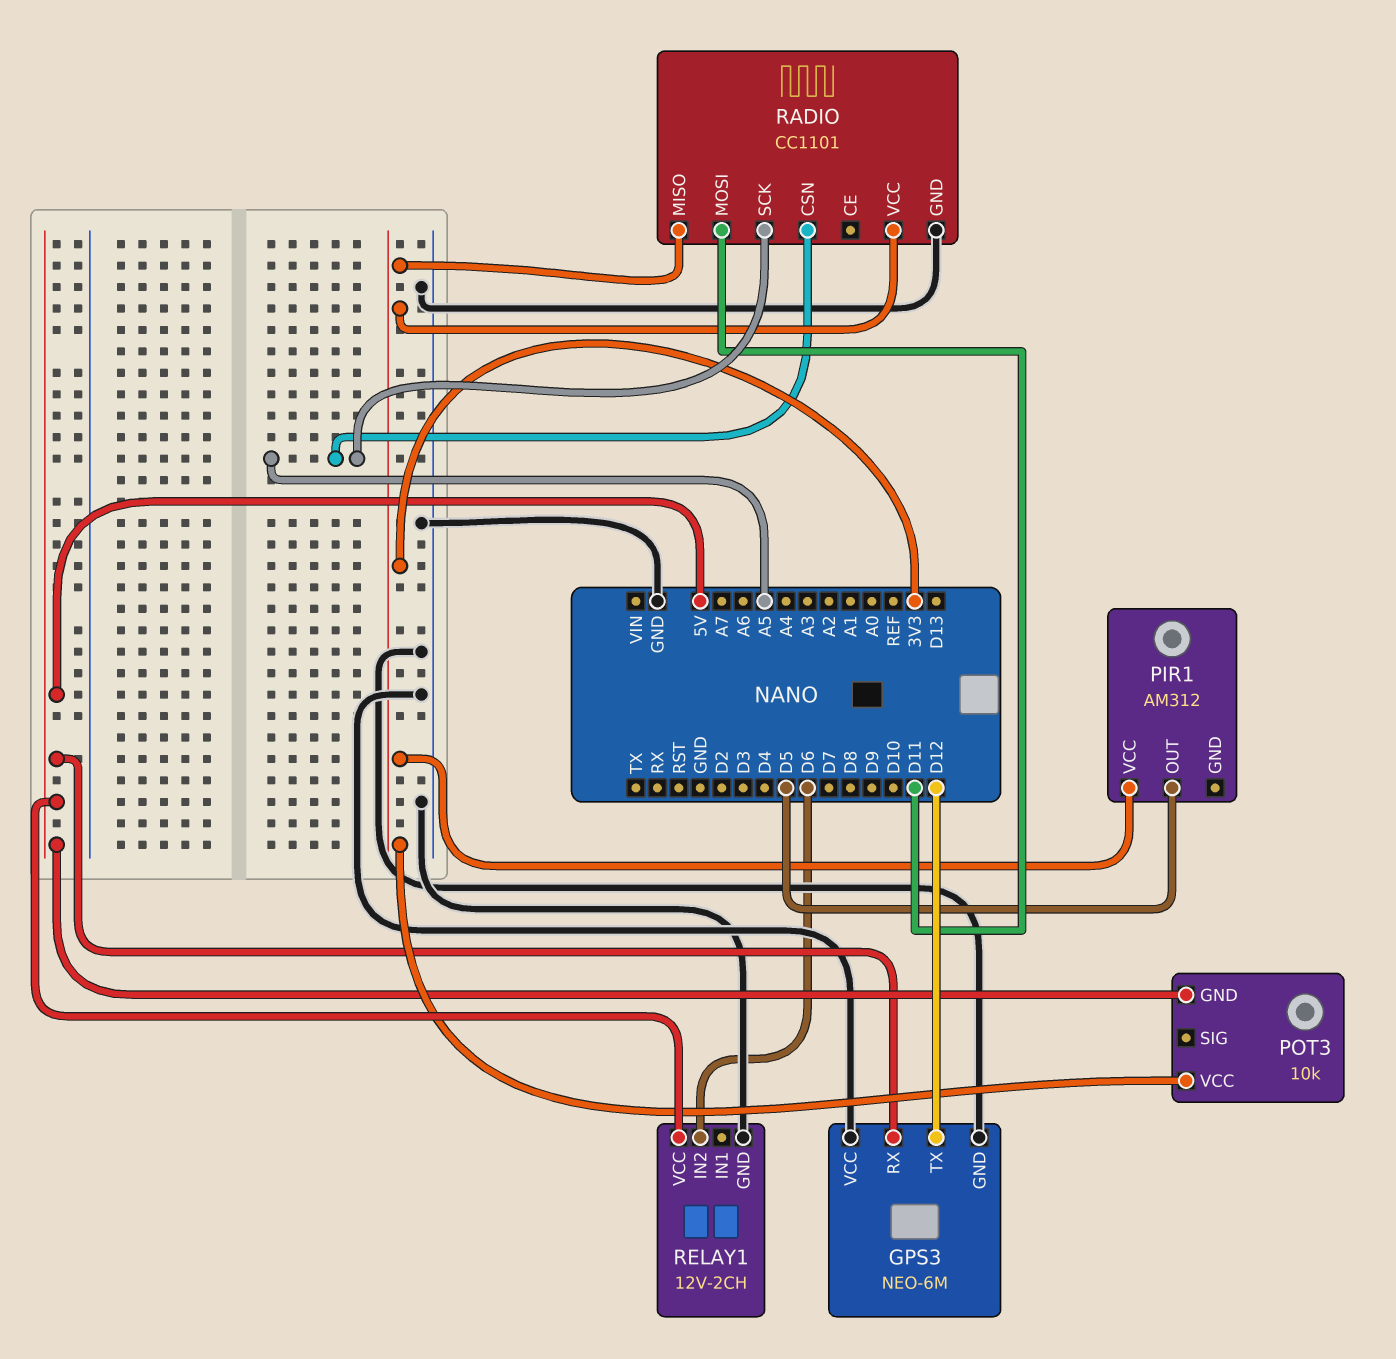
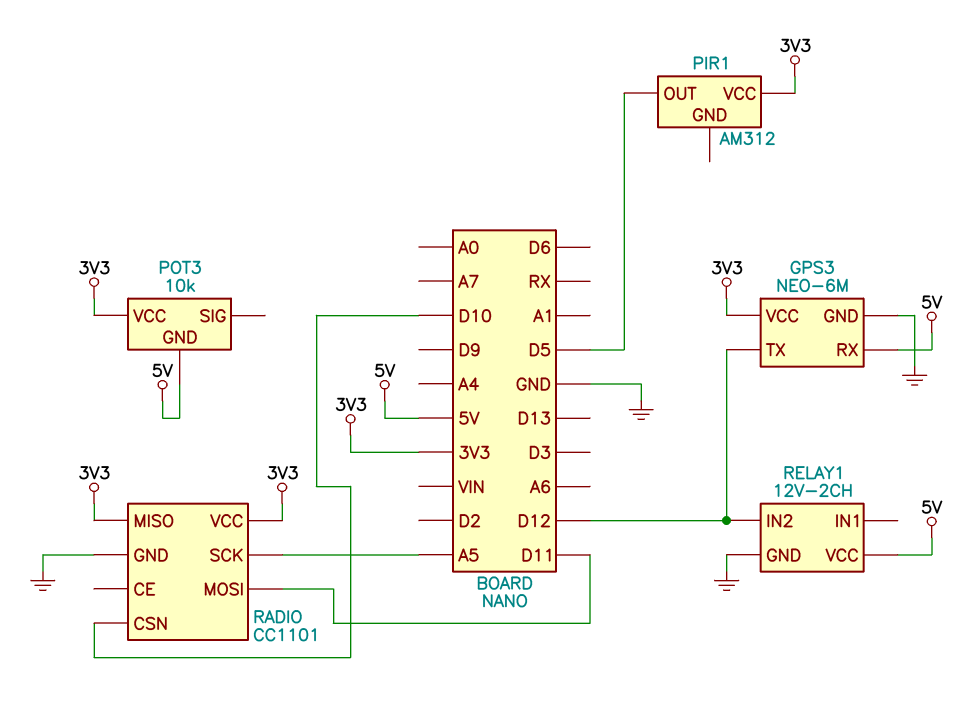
GPS3 pin VCC: GND -> 3V3
RADIO pin CSN: A5 -> D10
RELAY1 pin IN2: D6 -> D12

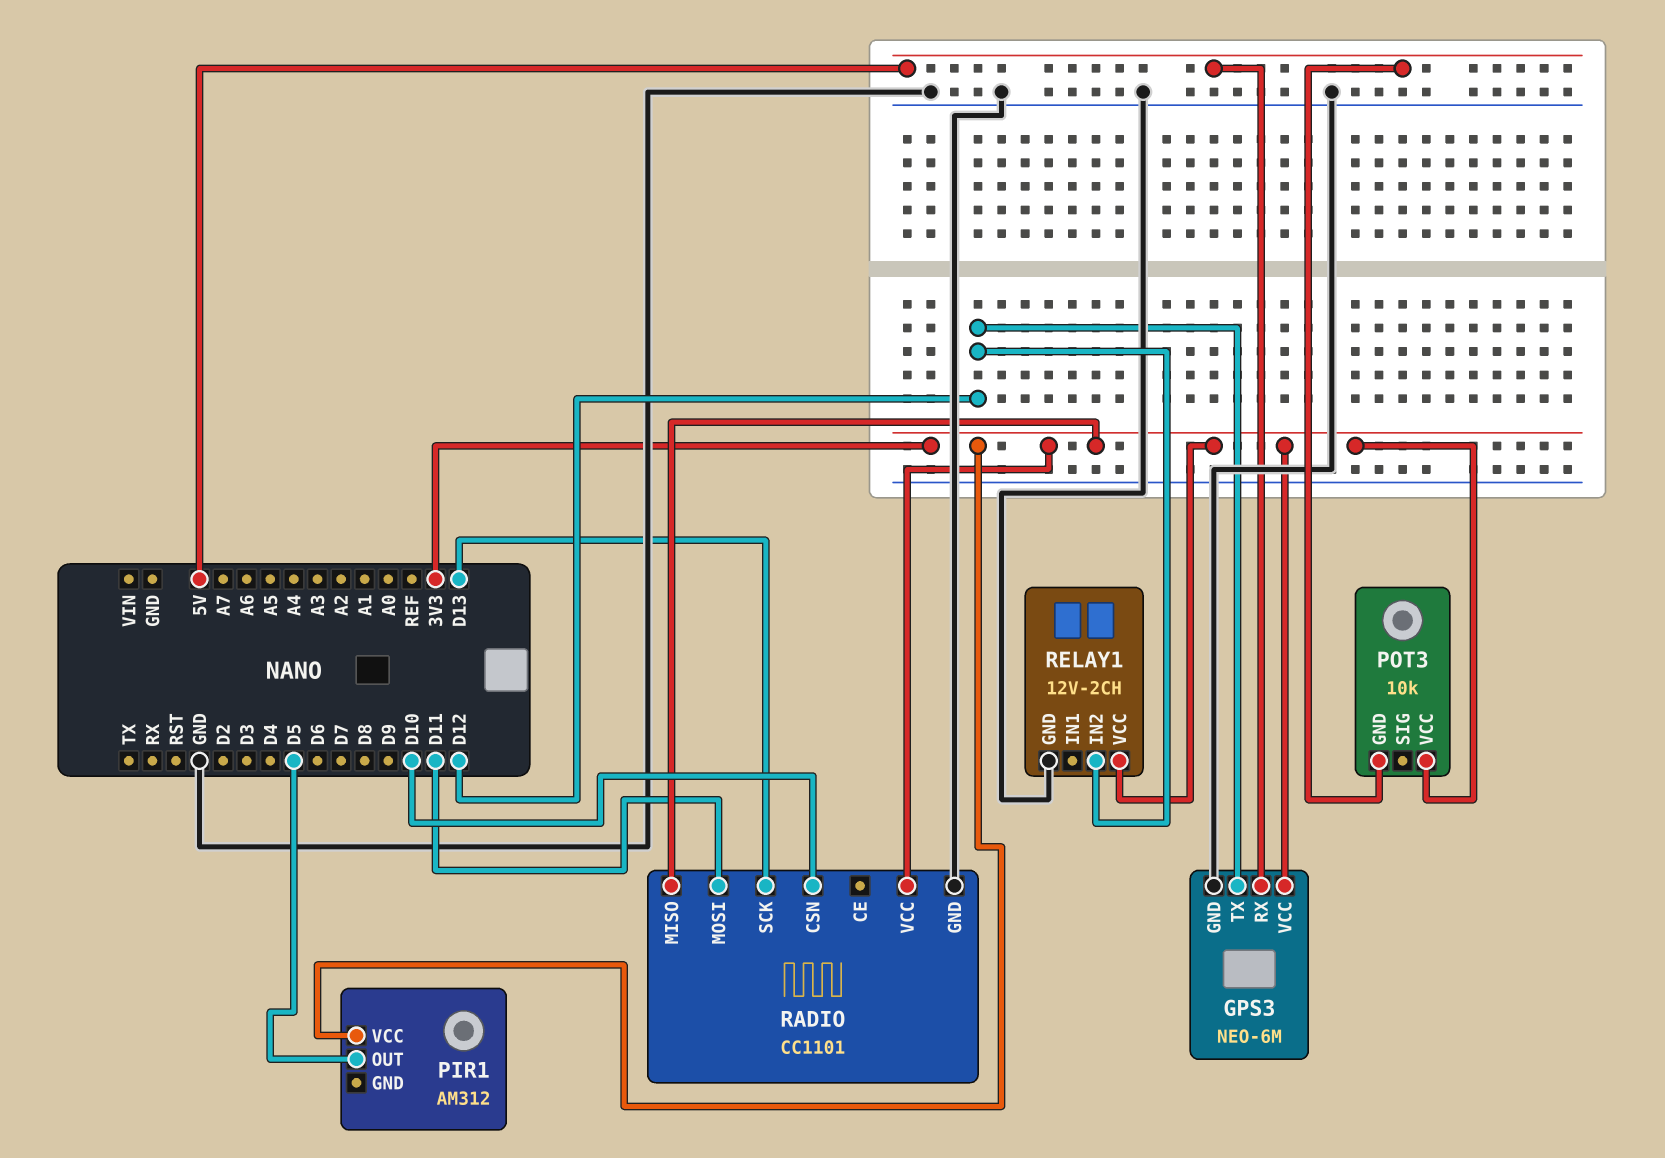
RADIO pin SCK: A5 -> D13
RELAY1 pin VCC: 5V -> 3V3

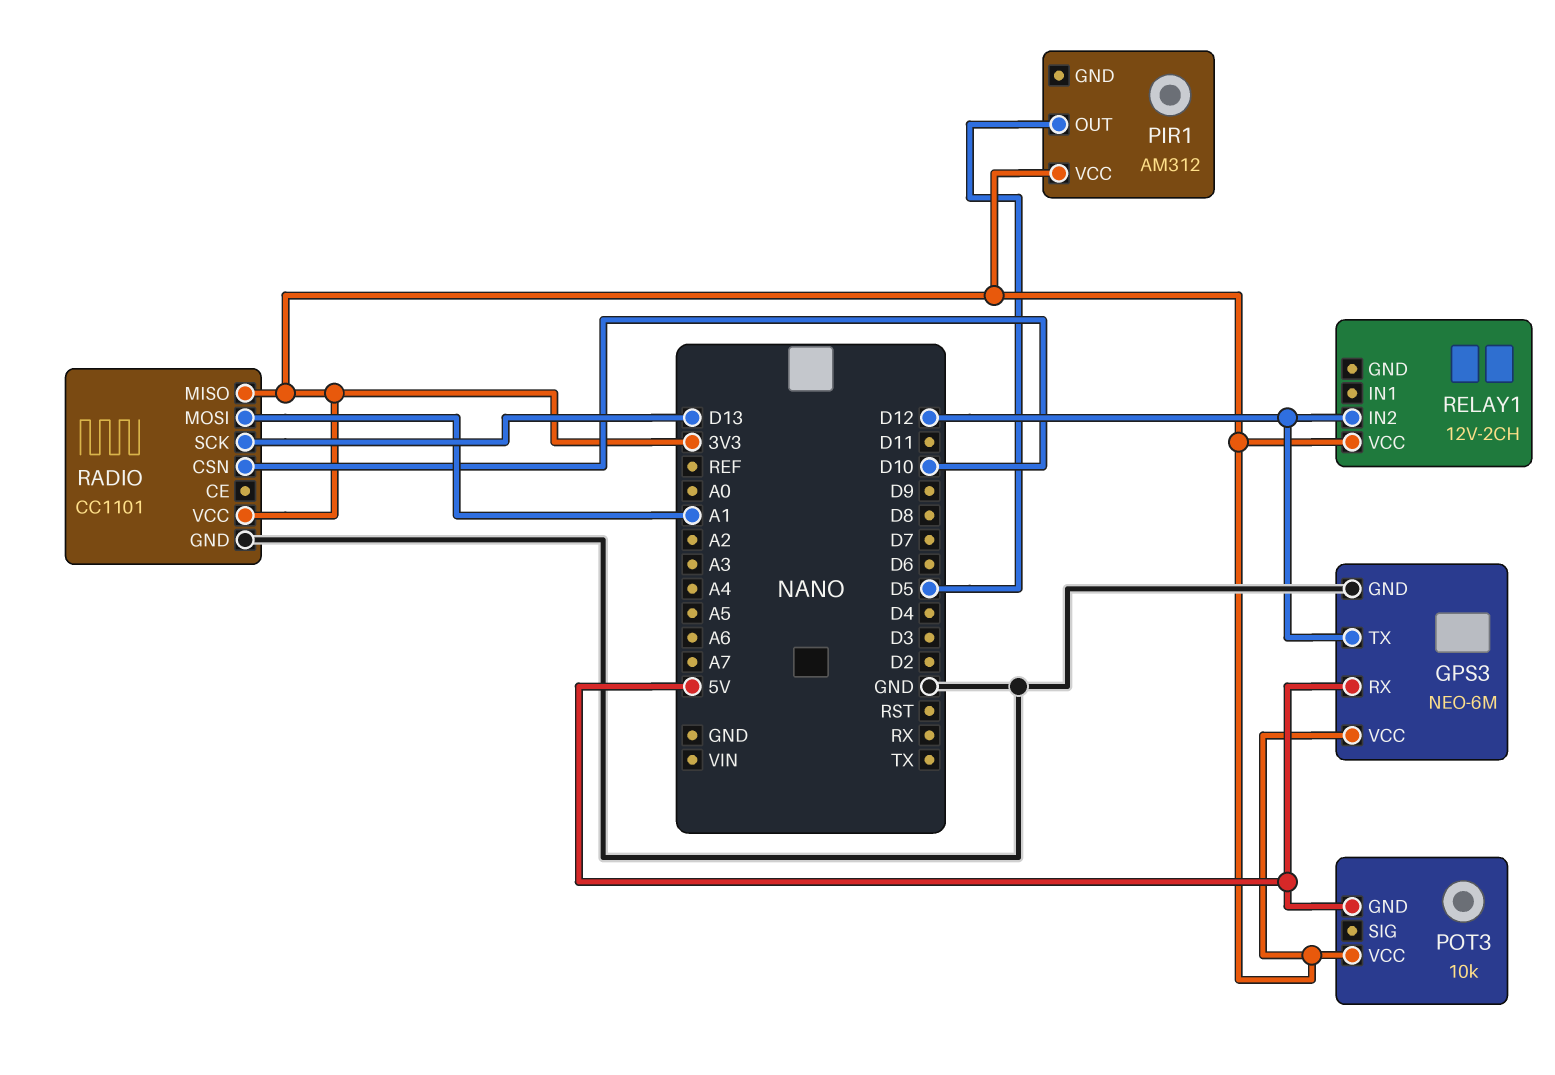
RADIO pin MOSI: D11 -> A1
RELAY1 pin GND: GND -> none

